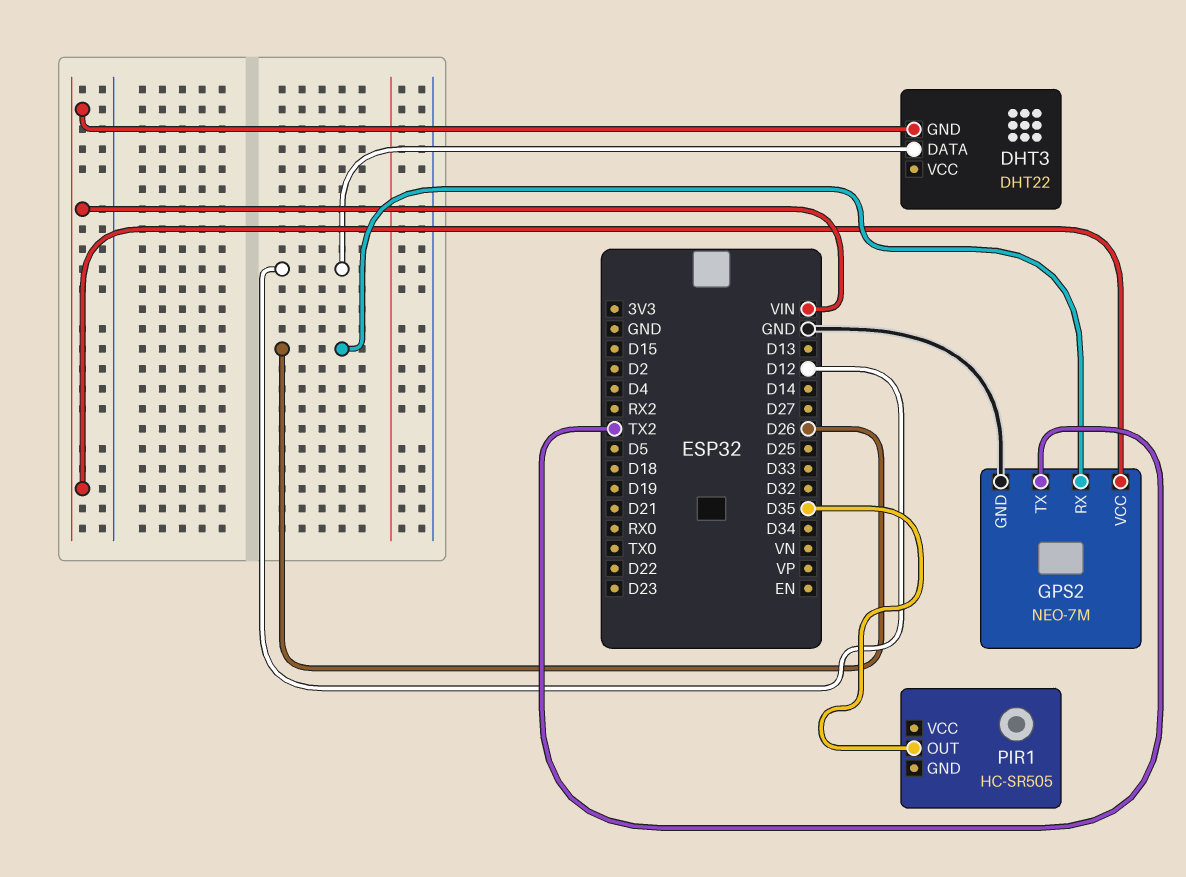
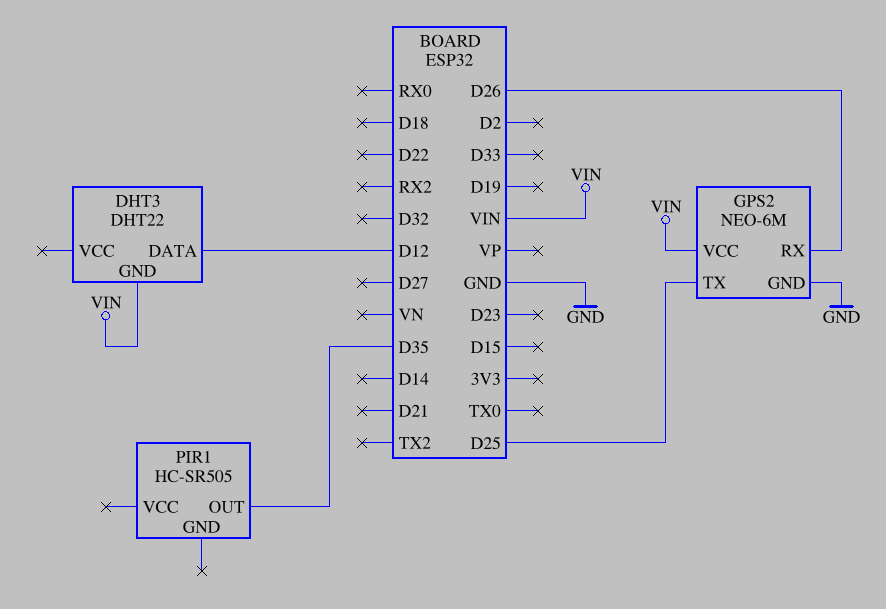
GPS2: NEO-7M -> NEO-6M
GPS2 pin TX: TX2 -> D25

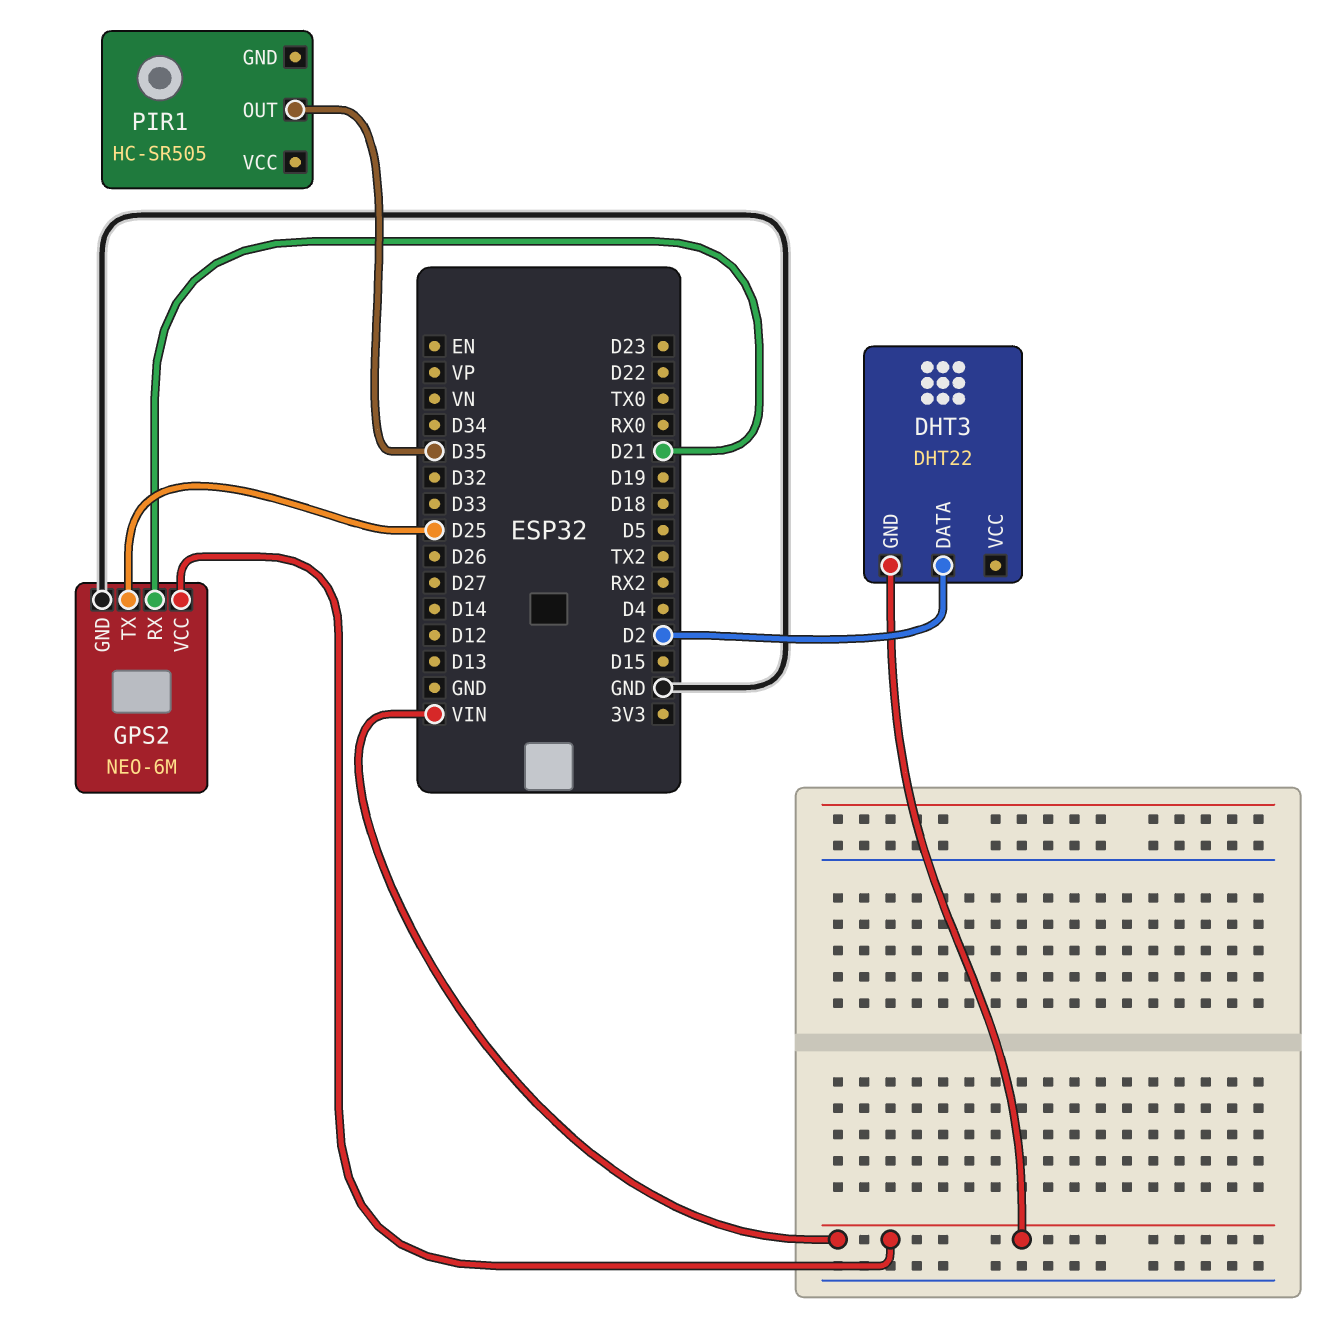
DHT3 pin DATA: D12 -> D2
GPS2 pin RX: D26 -> D21

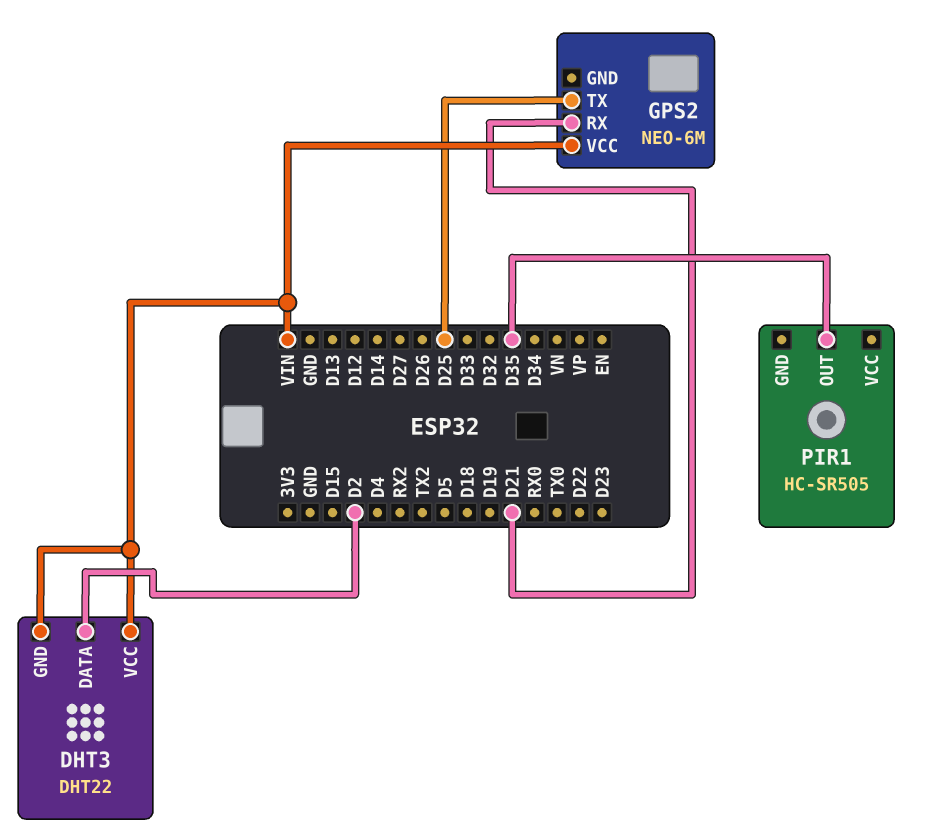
DHT3 pin VCC: none -> VIN
GPS2 pin GND: GND -> none

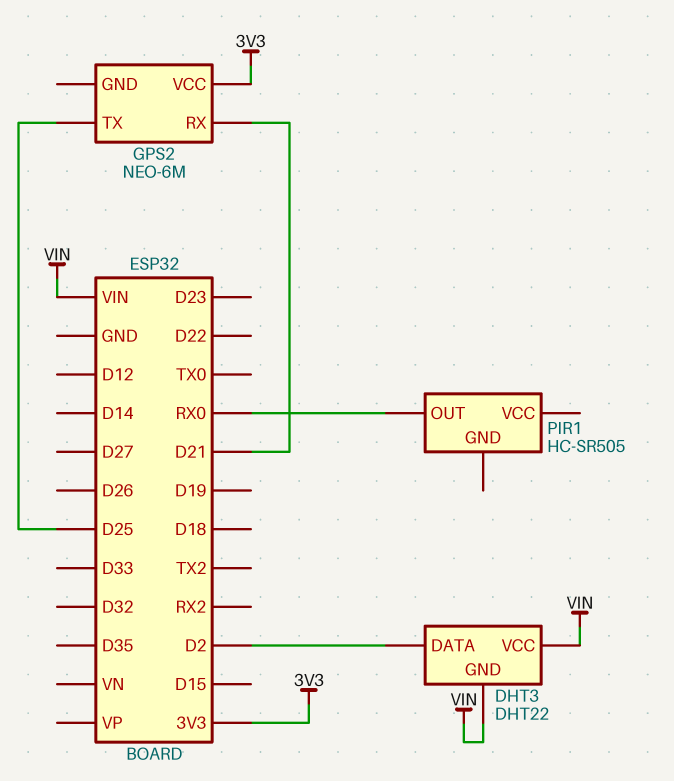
GPS2 pin VCC: VIN -> 3V3
PIR1 pin OUT: D35 -> RX0

